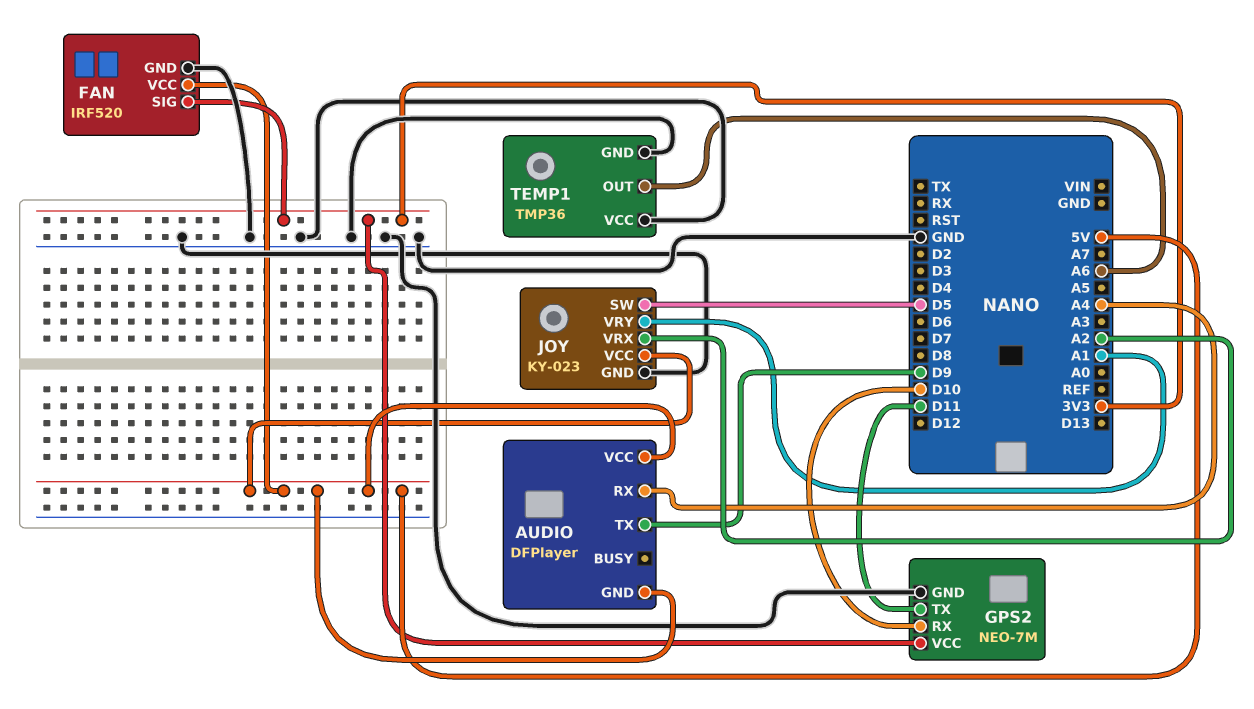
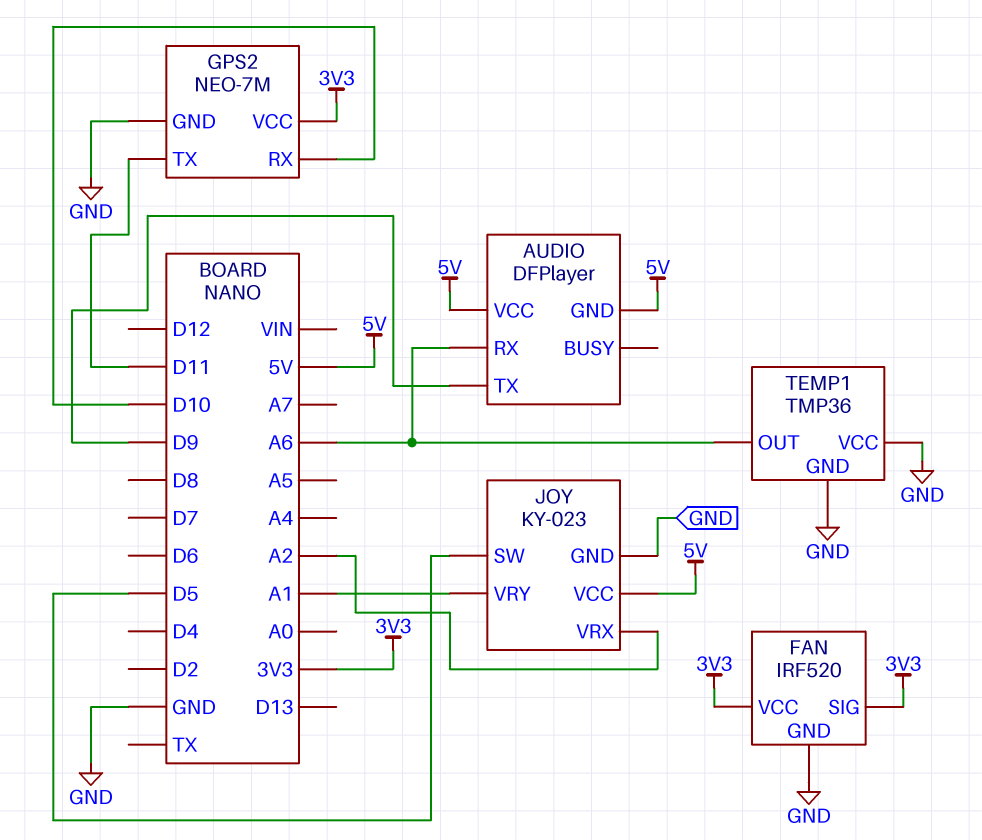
AUDIO pin RX: A4 -> A6
FAN pin VCC: 5V -> 3V3

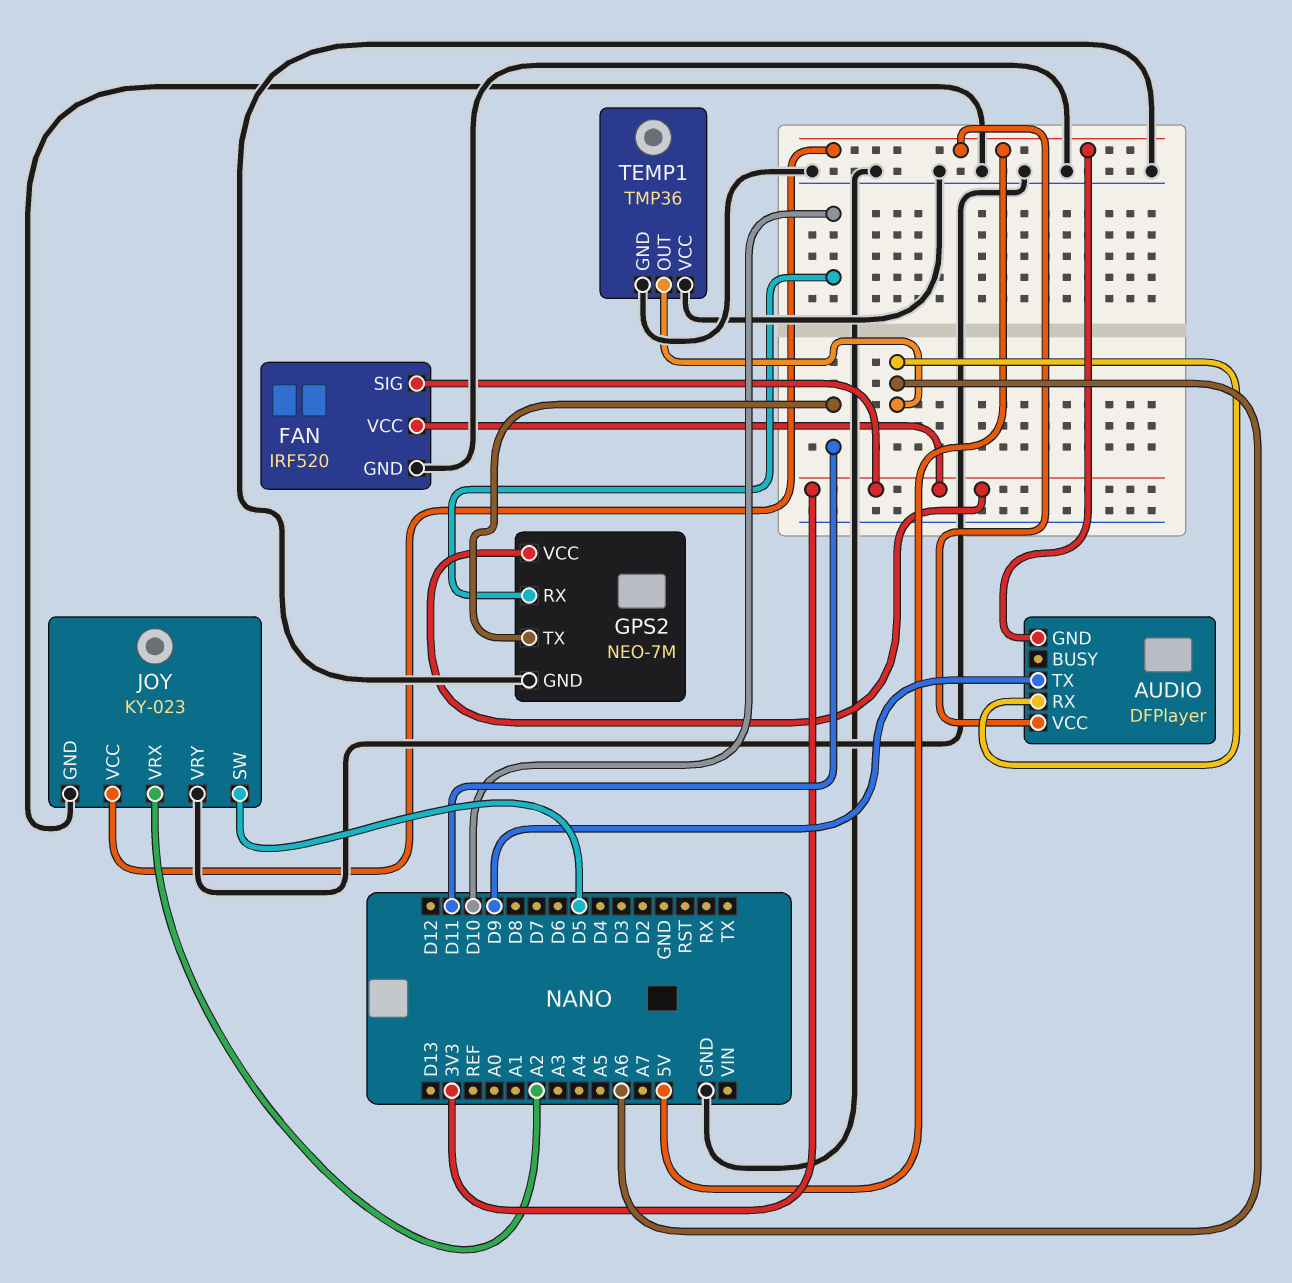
JOY pin VRY: A1 -> GND

